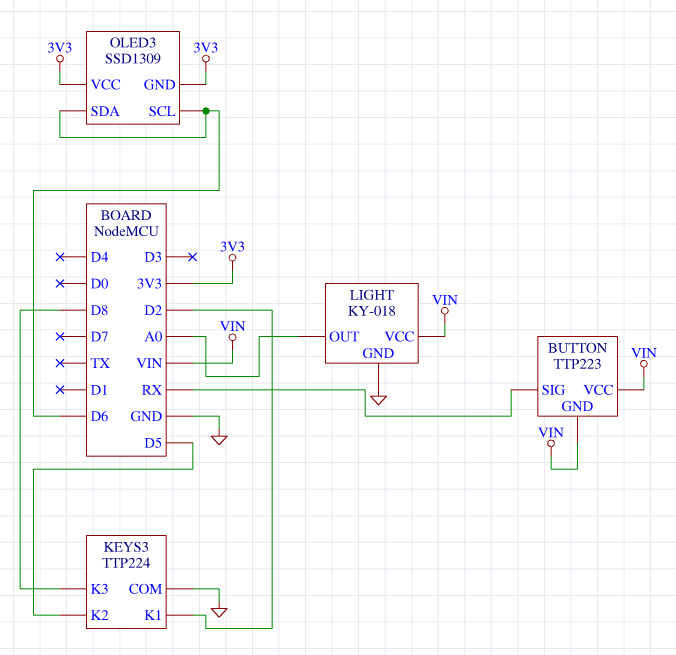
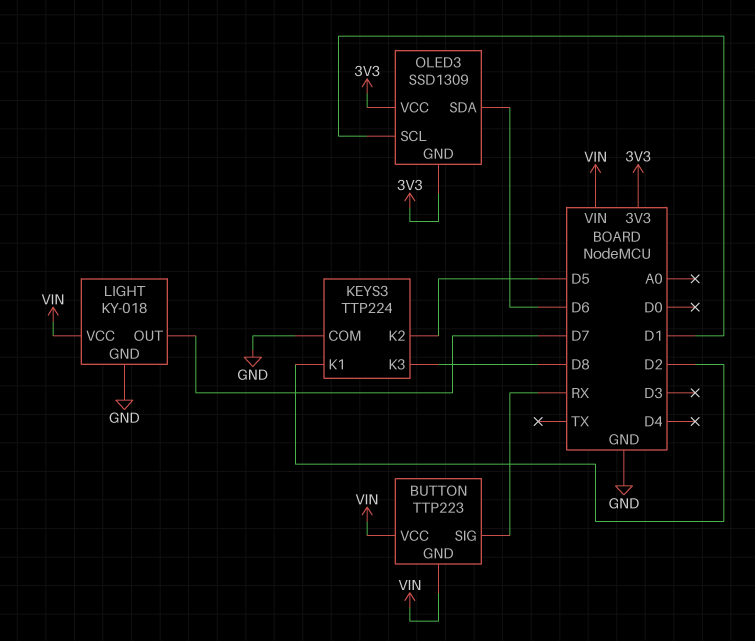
LIGHT pin OUT: A0 -> D7
OLED3 pin SCL: D6 -> D1

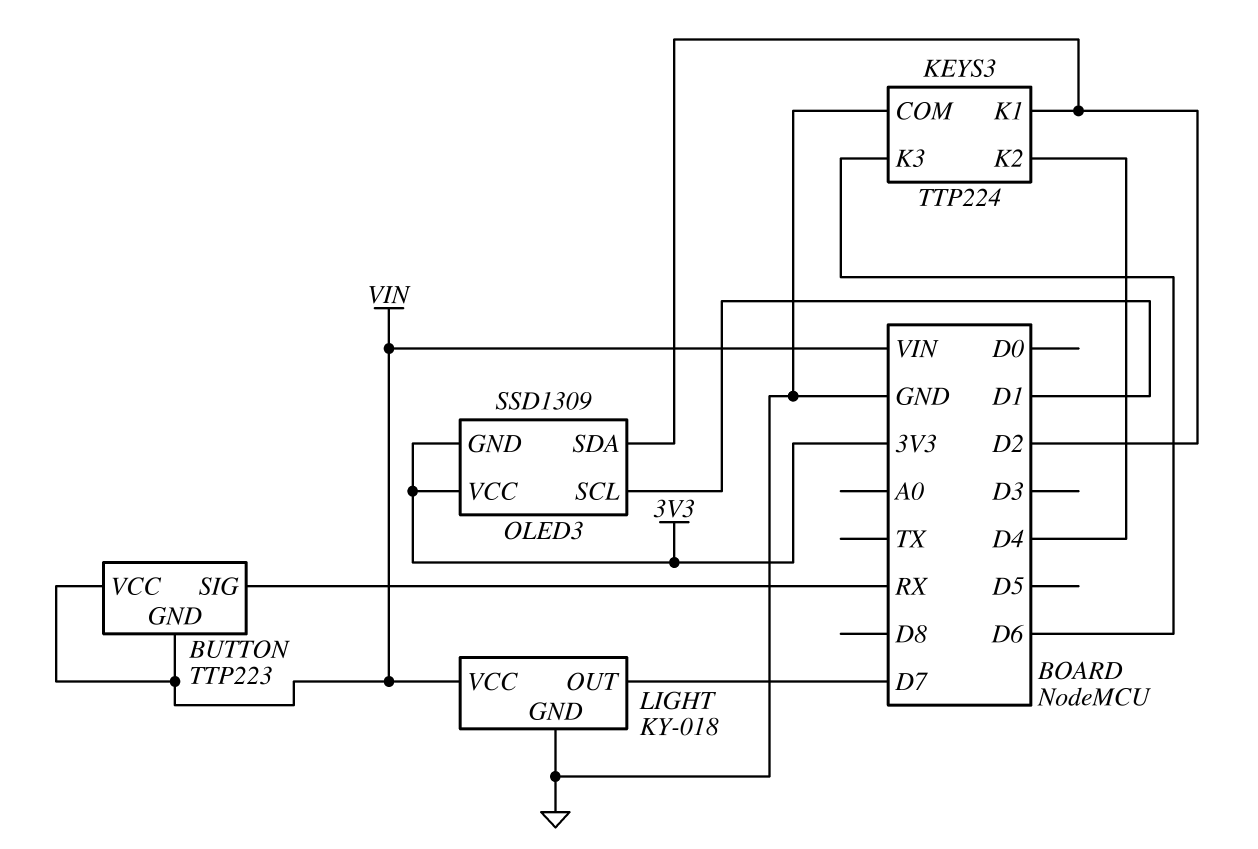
KEYS3 pin K2: D5 -> D4
KEYS3 pin K3: D8 -> D6
OLED3 pin SDA: D6 -> D2

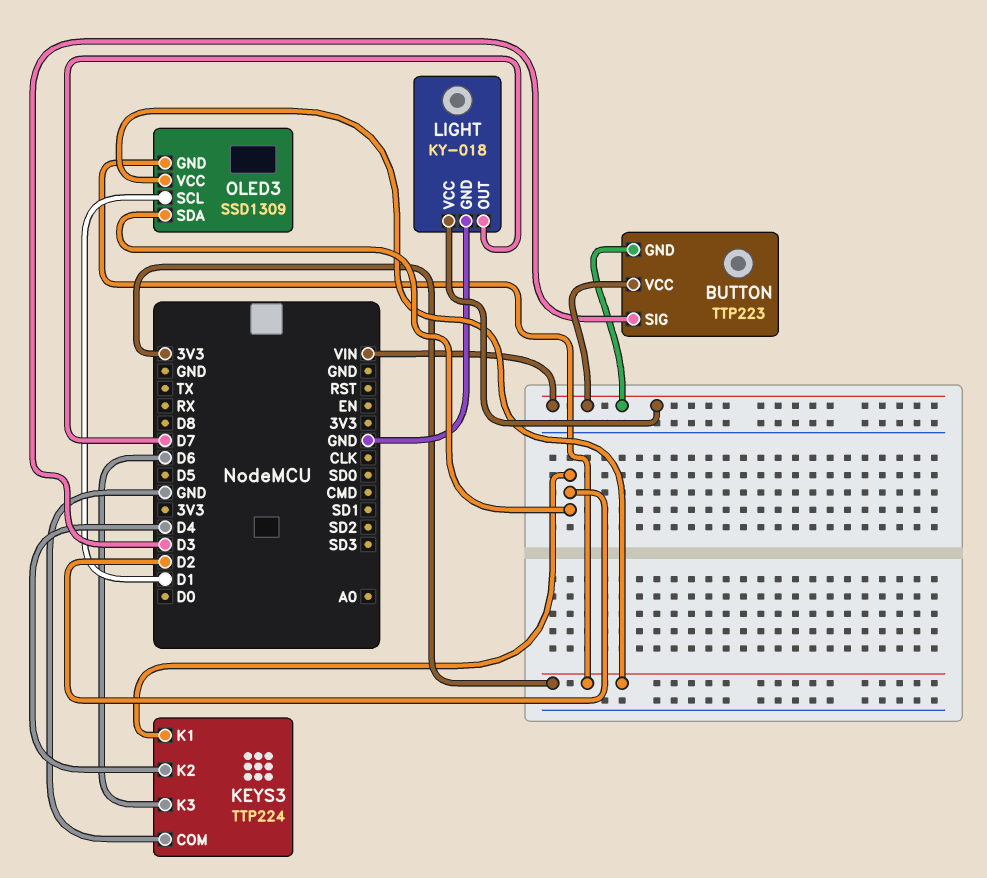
BUTTON pin SIG: RX -> D3

